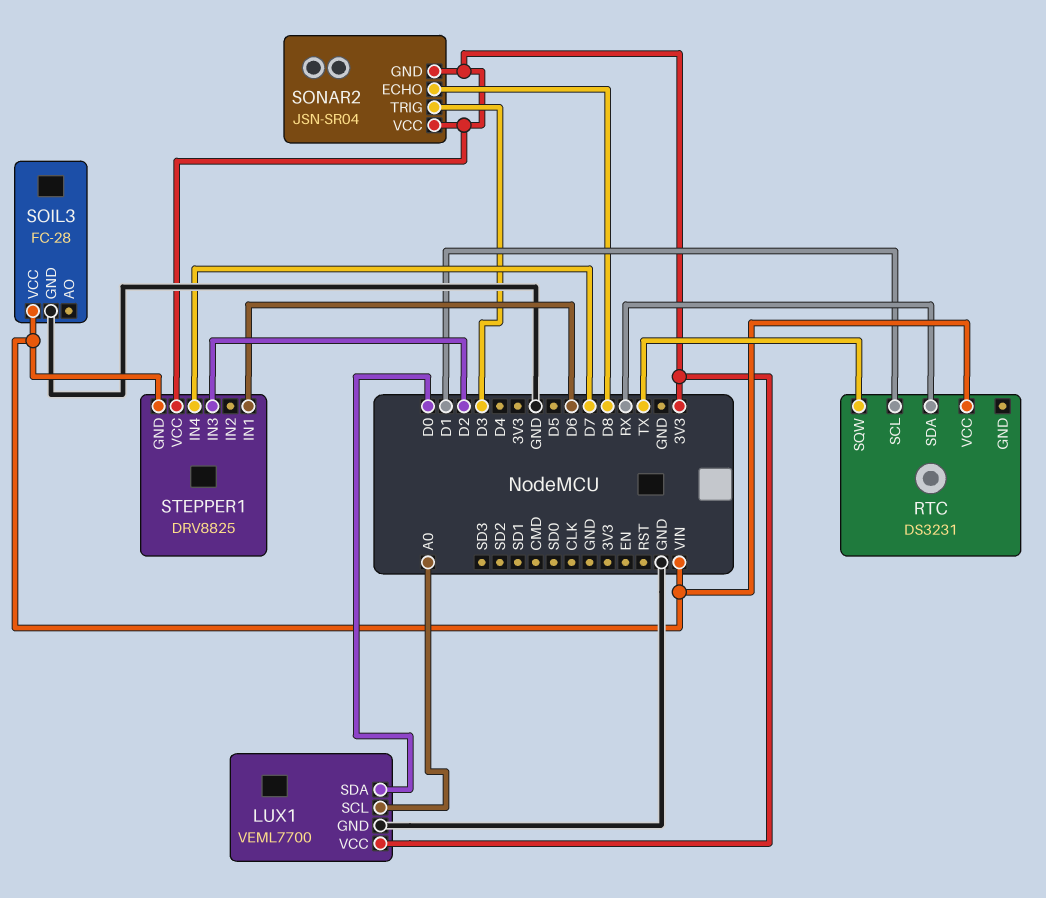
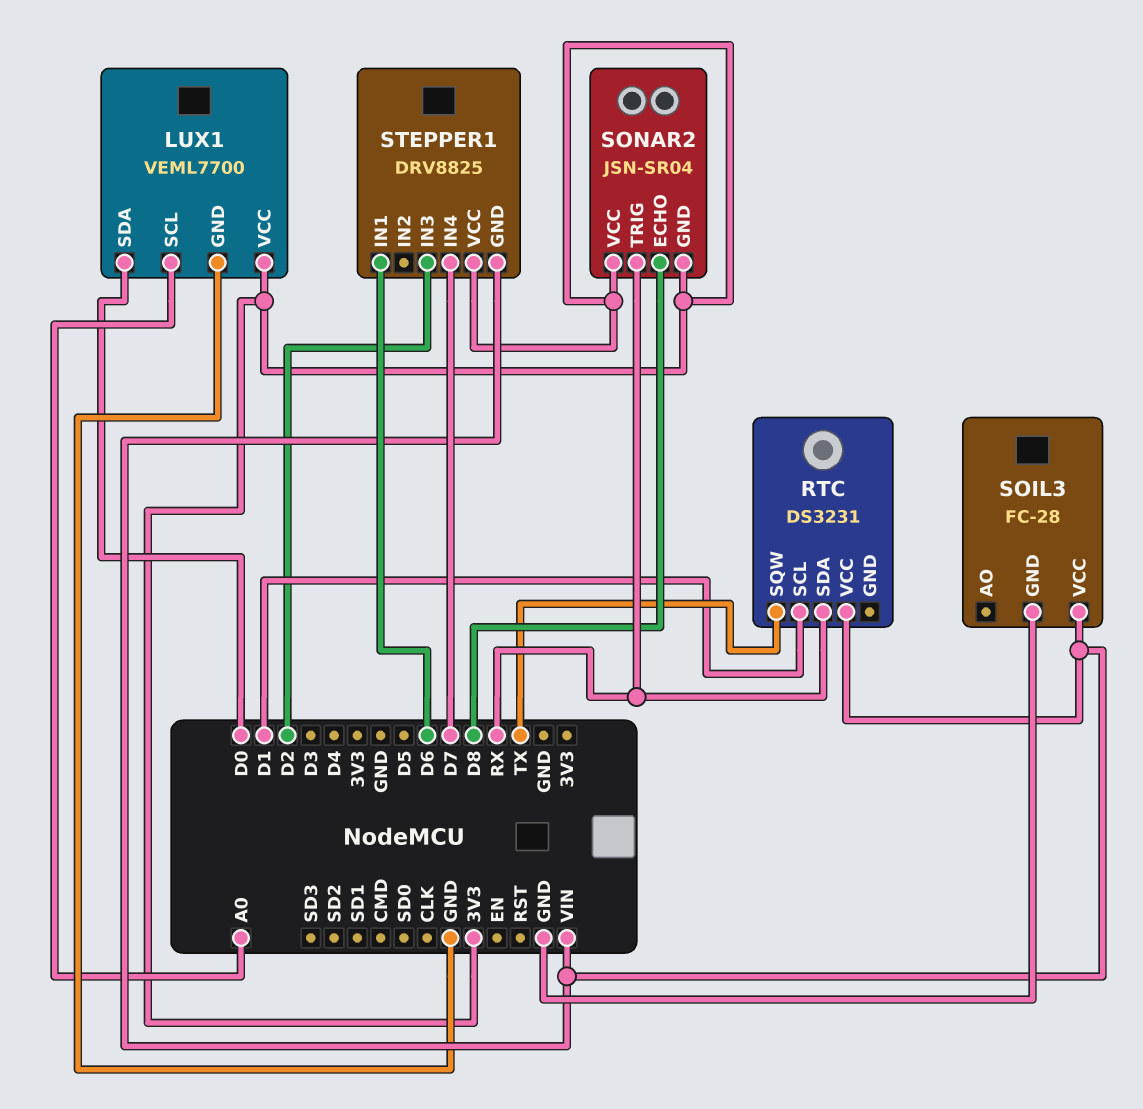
SONAR2 pin TRIG: D3 -> RX

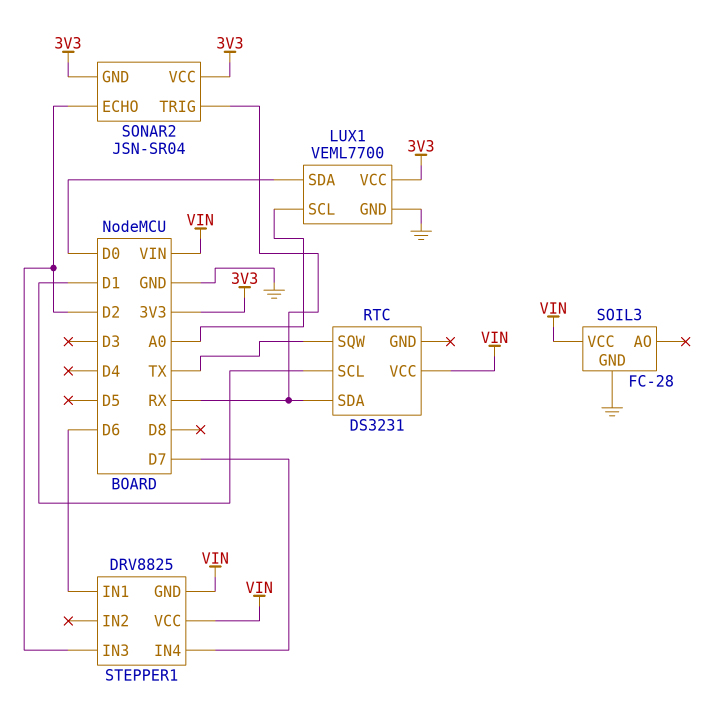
SONAR2 pin ECHO: D8 -> D2
STEPPER1 pin VCC: 3V3 -> VIN

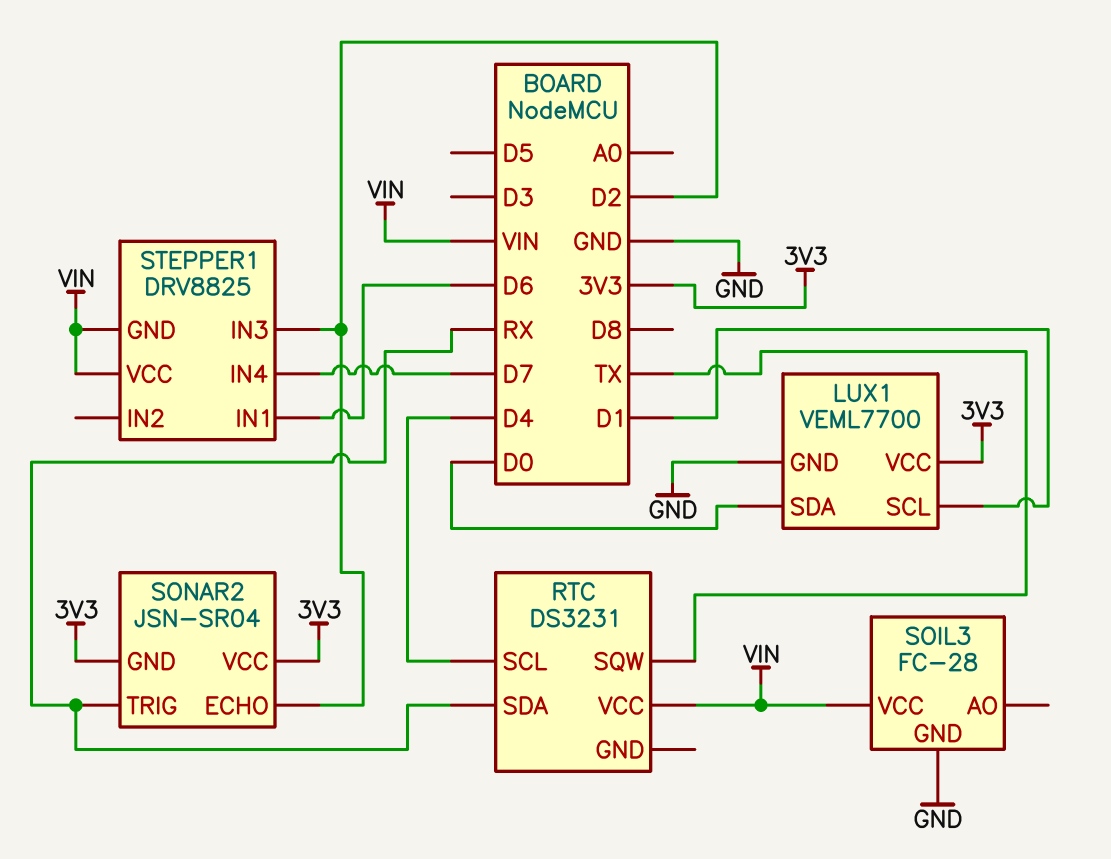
LUX1 pin SCL: A0 -> D1
RTC pin SCL: D1 -> D4

